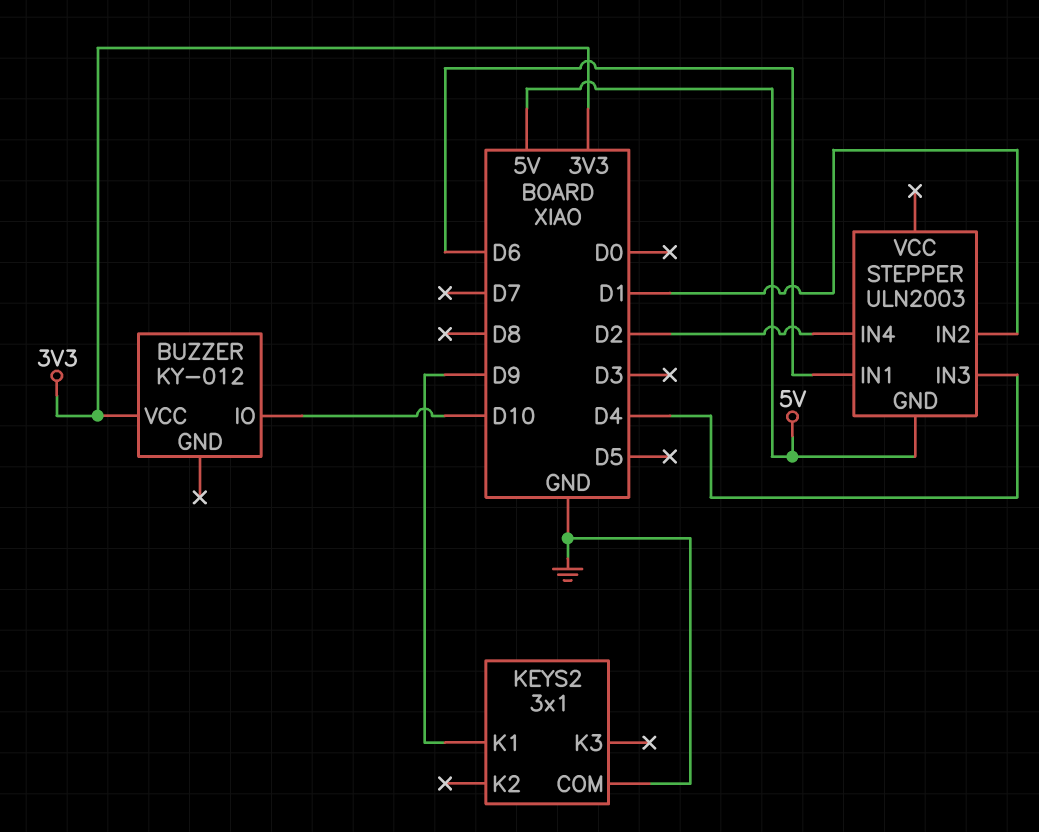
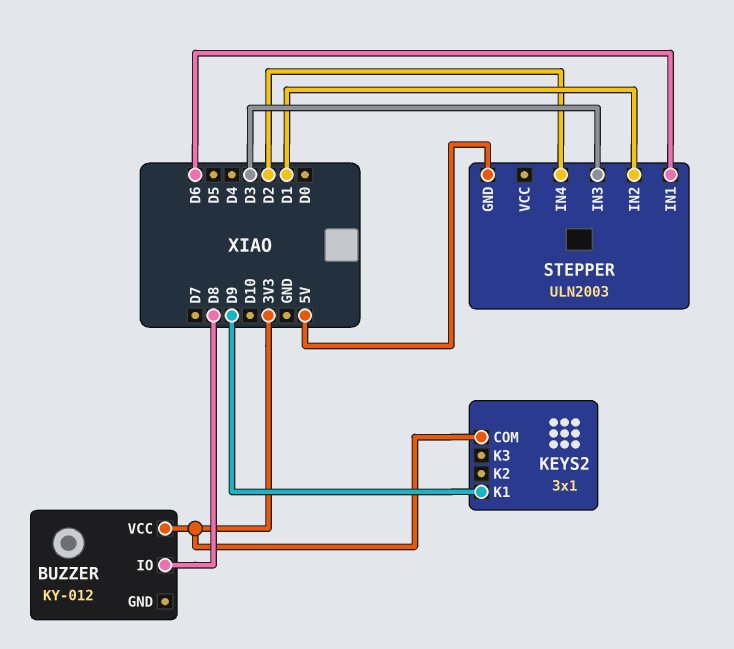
BUZZER pin IO: D10 -> D8
KEYS2 pin COM: GND -> 3V3
STEPPER pin IN3: D4 -> D3

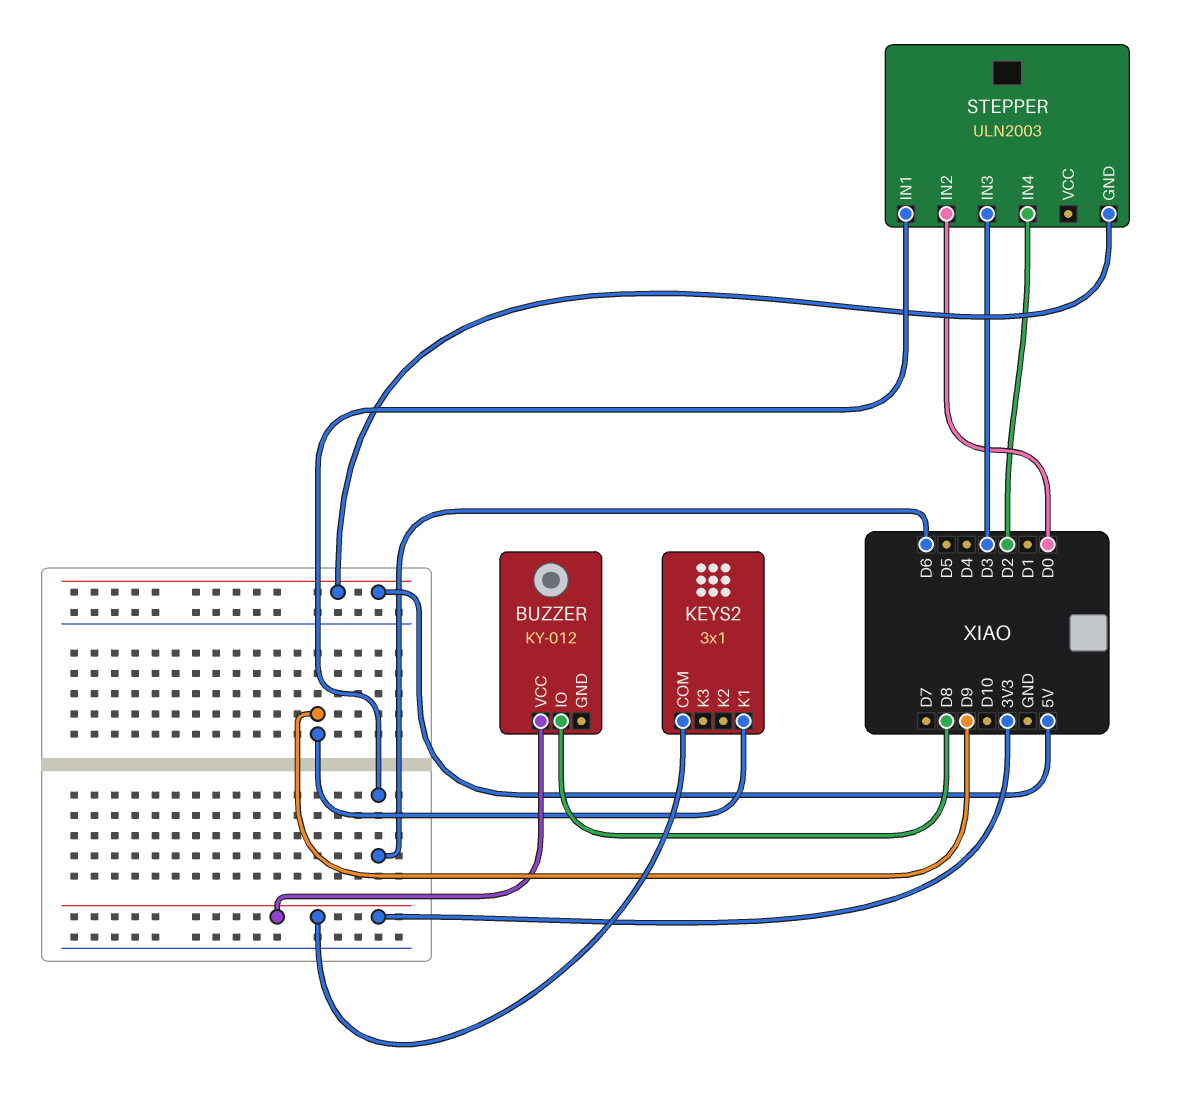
STEPPER pin IN2: D1 -> D0

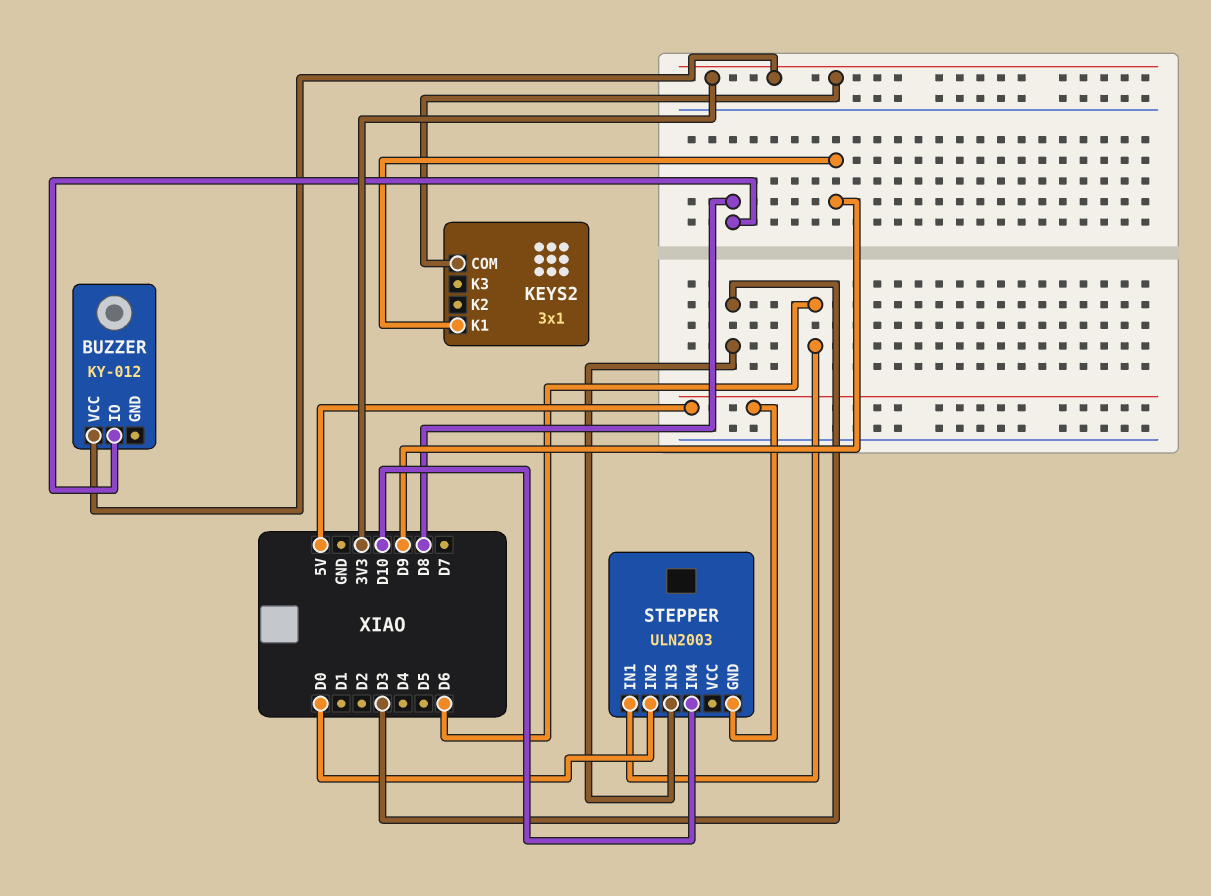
STEPPER pin IN4: D2 -> D10

